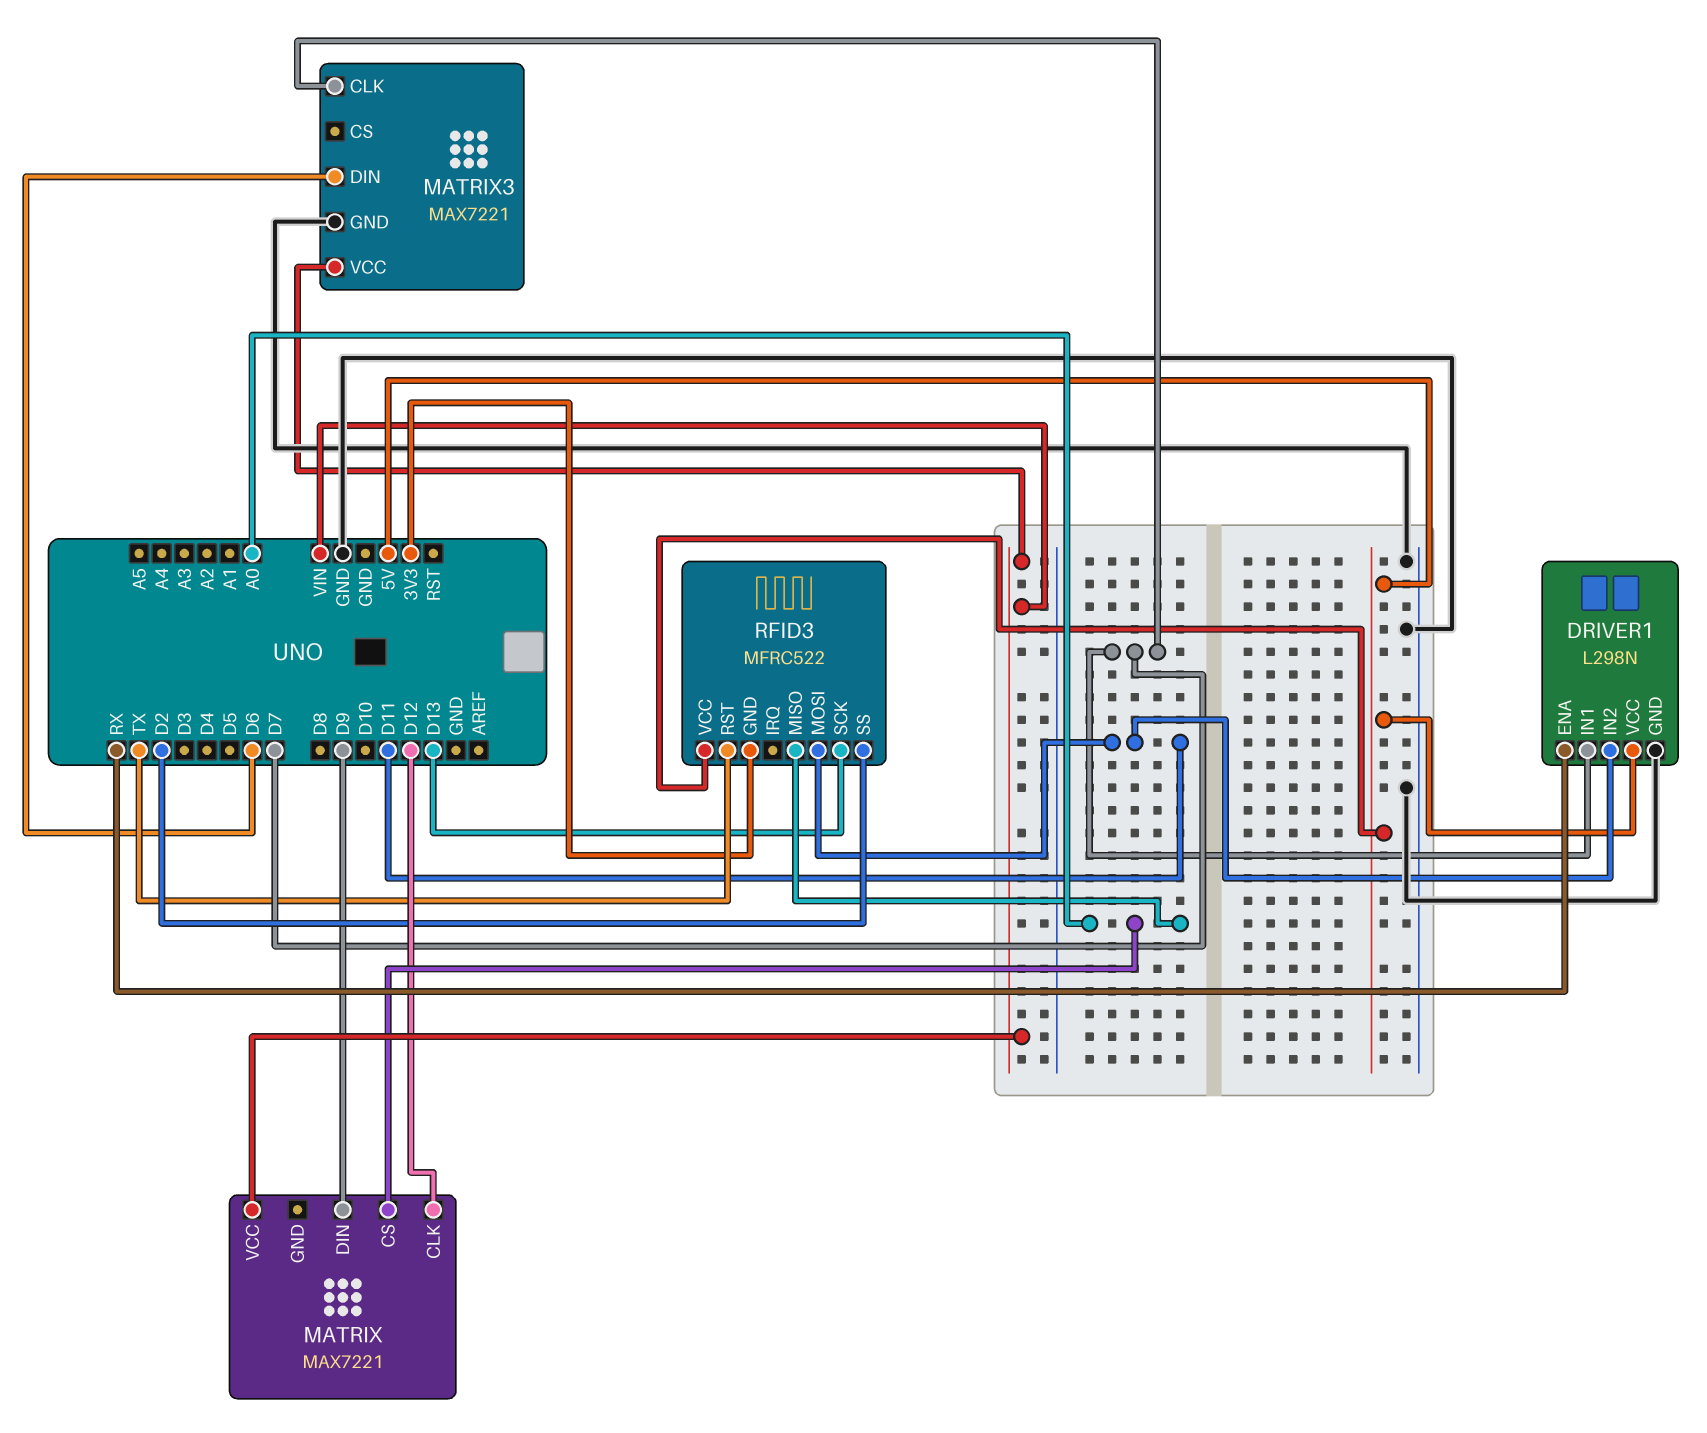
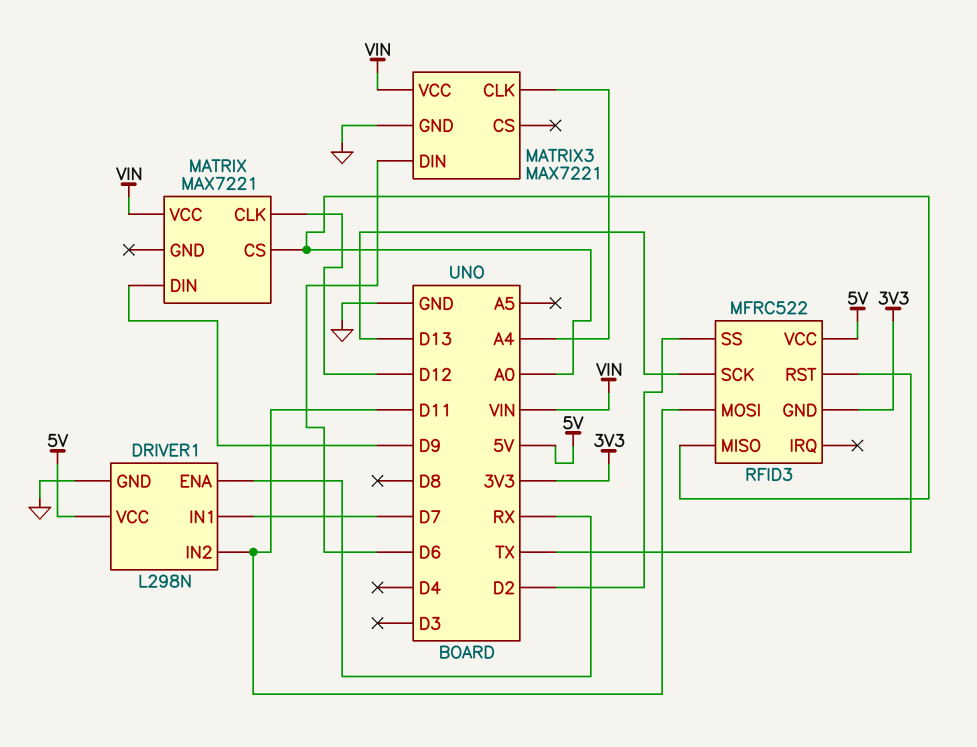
MATRIX3 pin CLK: D7 -> A4

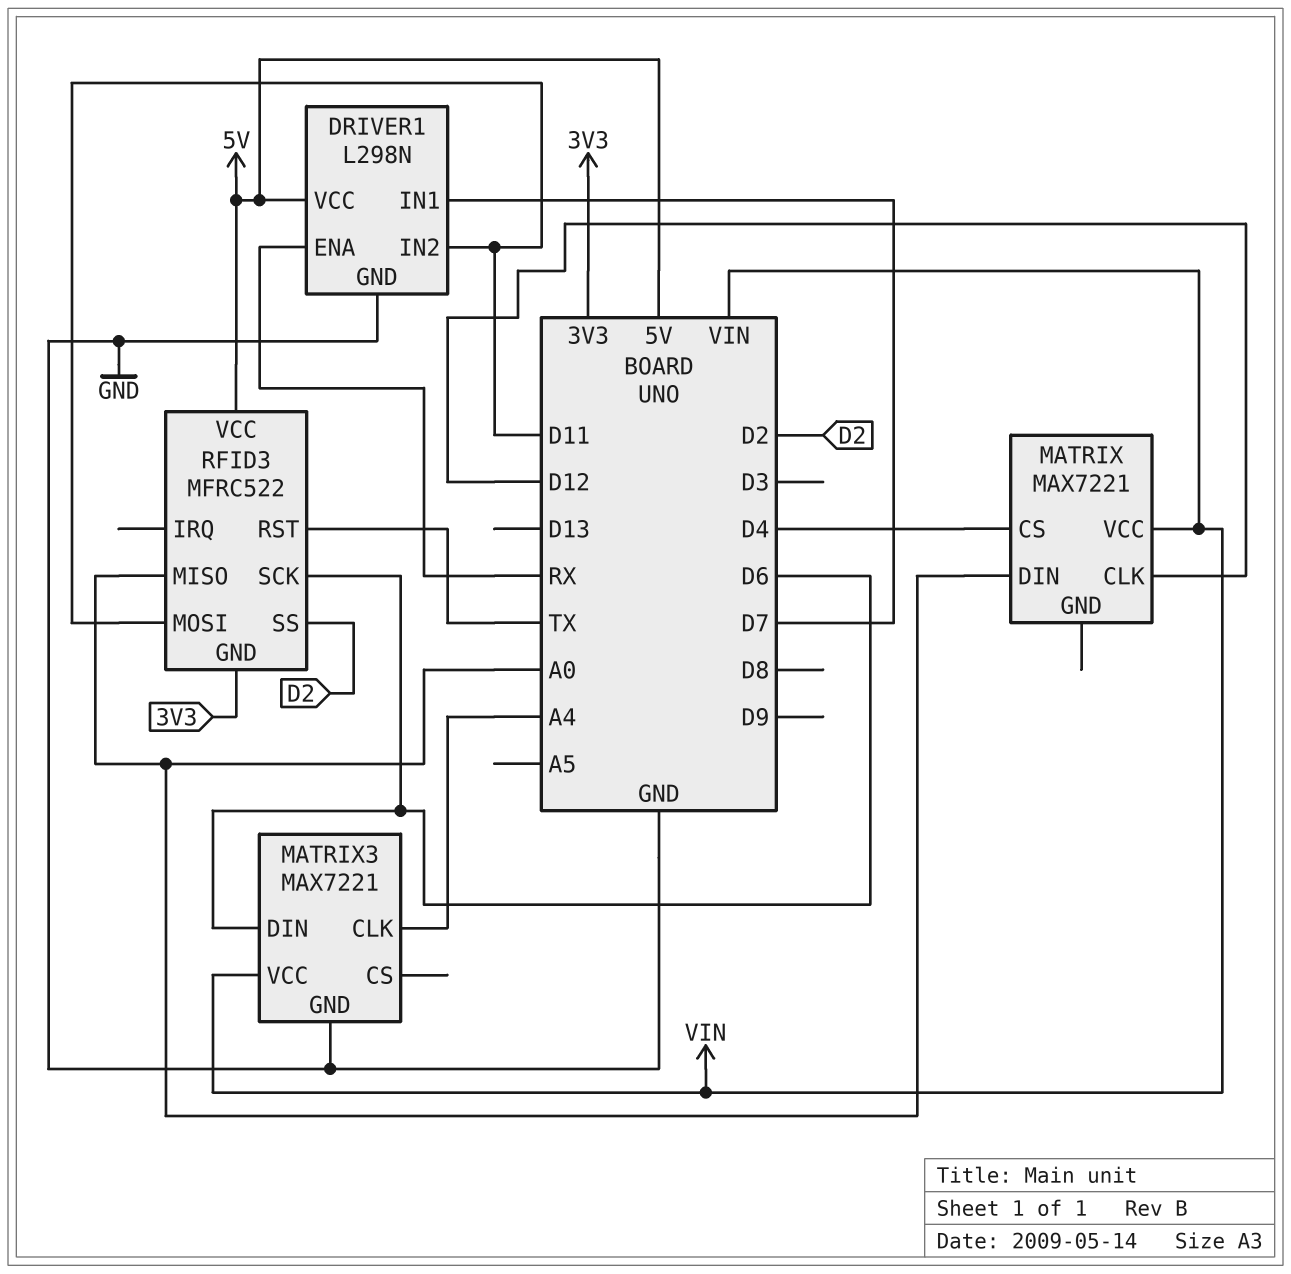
MATRIX pin CS: A0 -> D4
MATRIX pin DIN: D9 -> A0
RFID3 pin SCK: D13 -> D6

